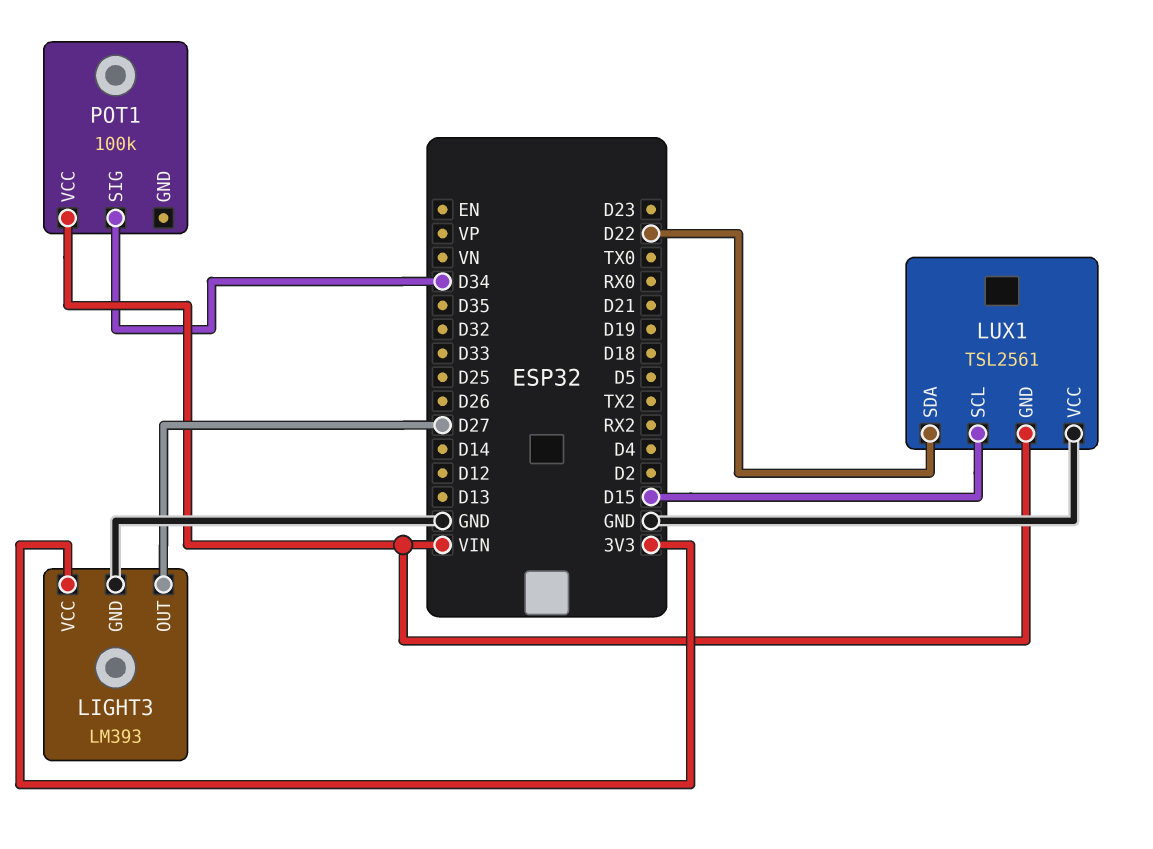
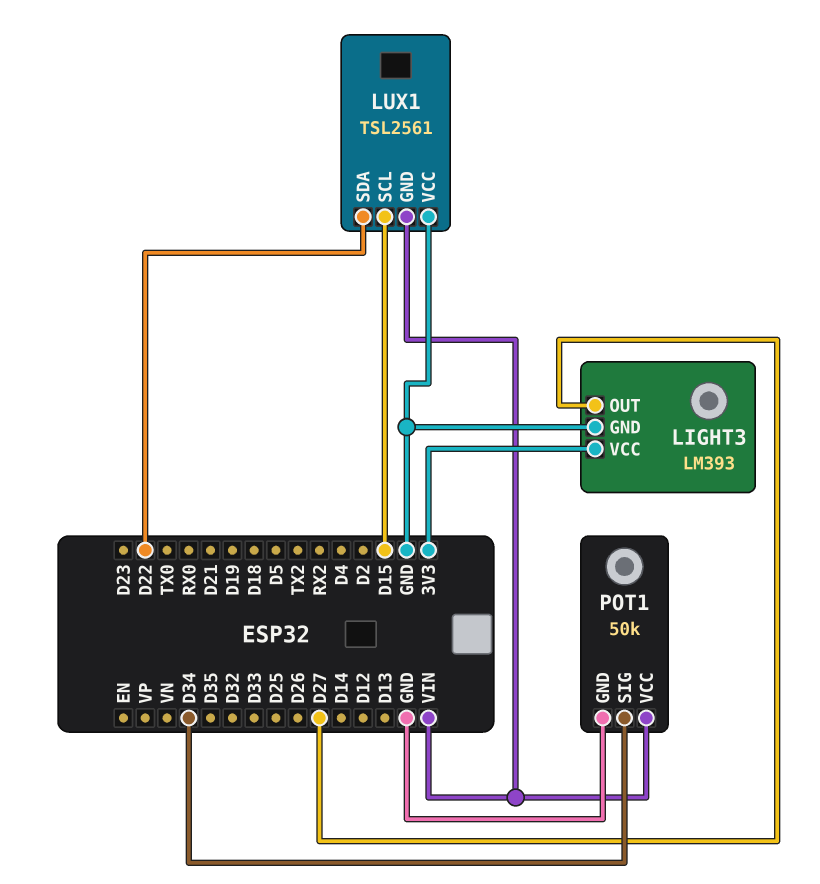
POT1: 100k -> 50k
POT1 pin GND: none -> GND

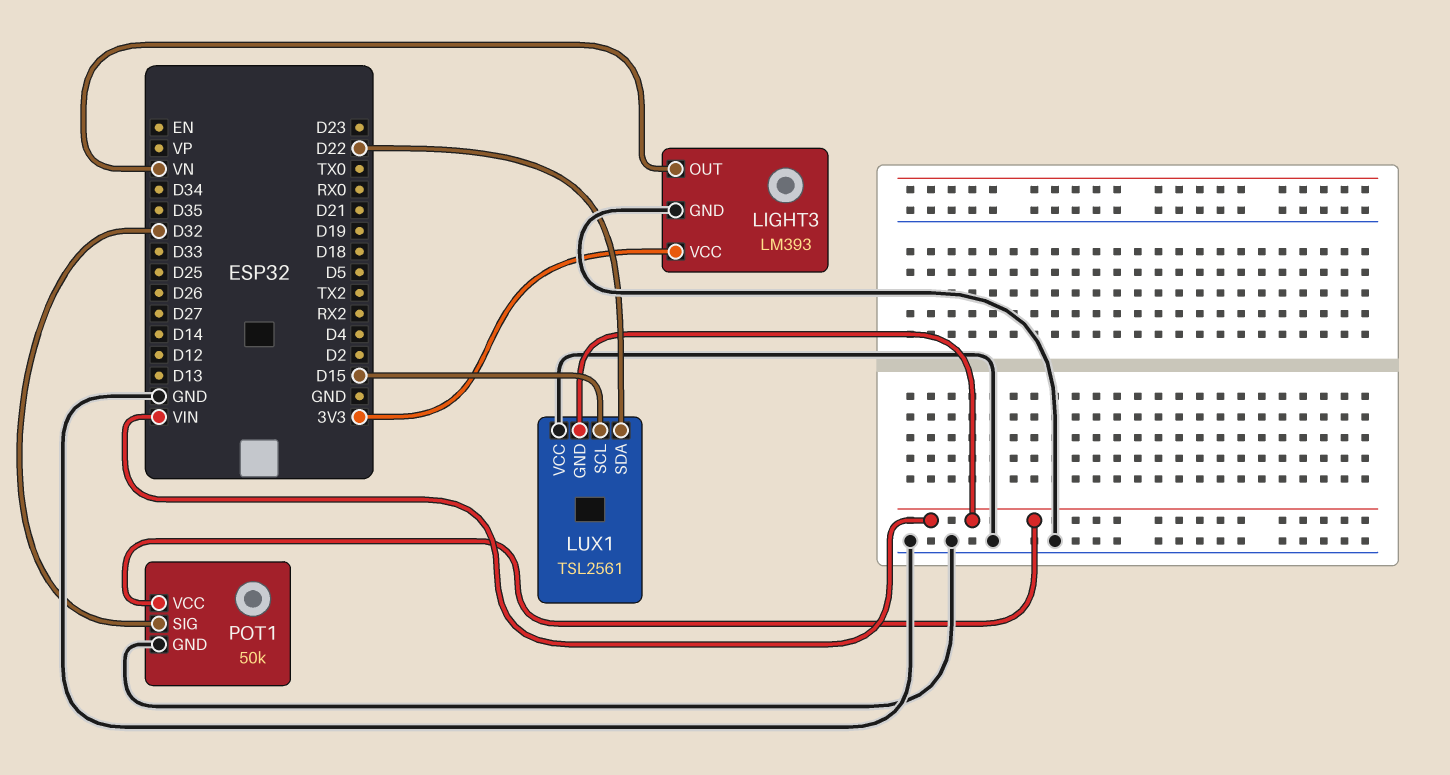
LIGHT3 pin OUT: D27 -> VN
POT1 pin SIG: D34 -> D32

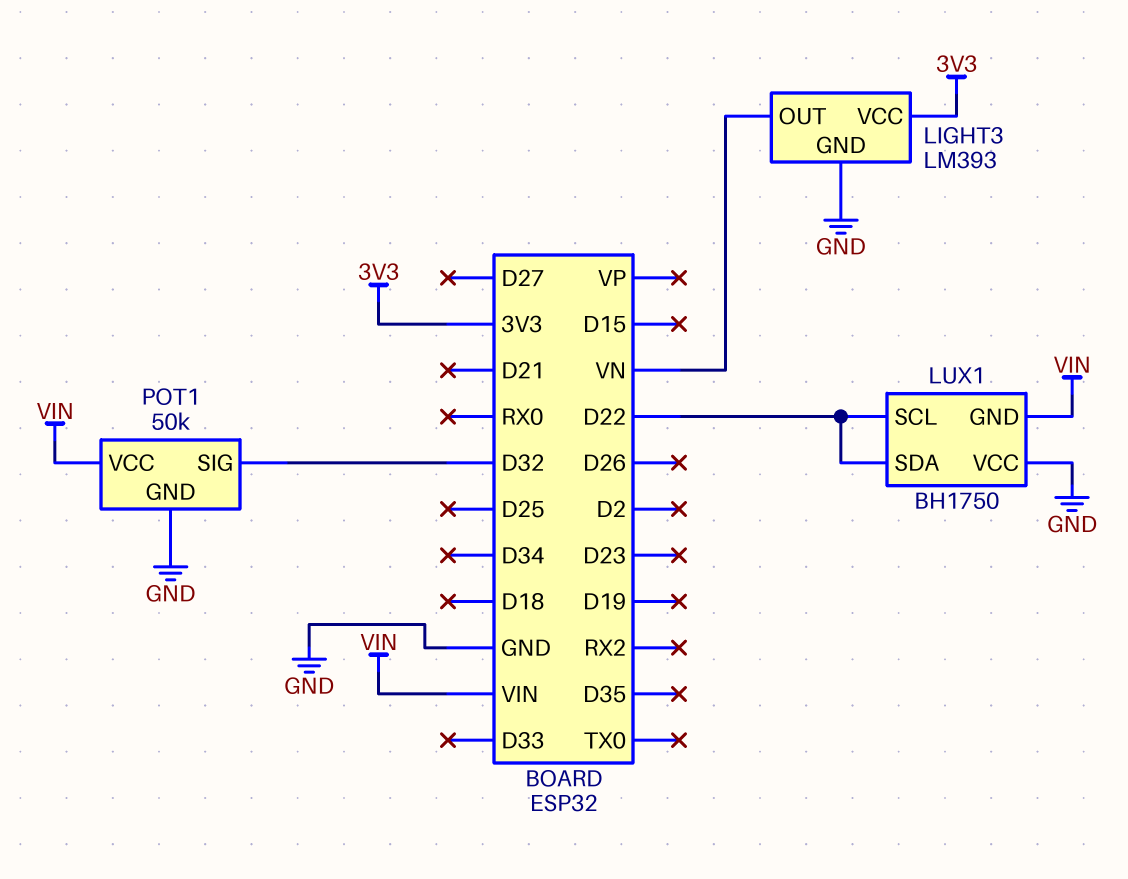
LUX1: TSL2561 -> BH1750
LUX1 pin SCL: D15 -> D22

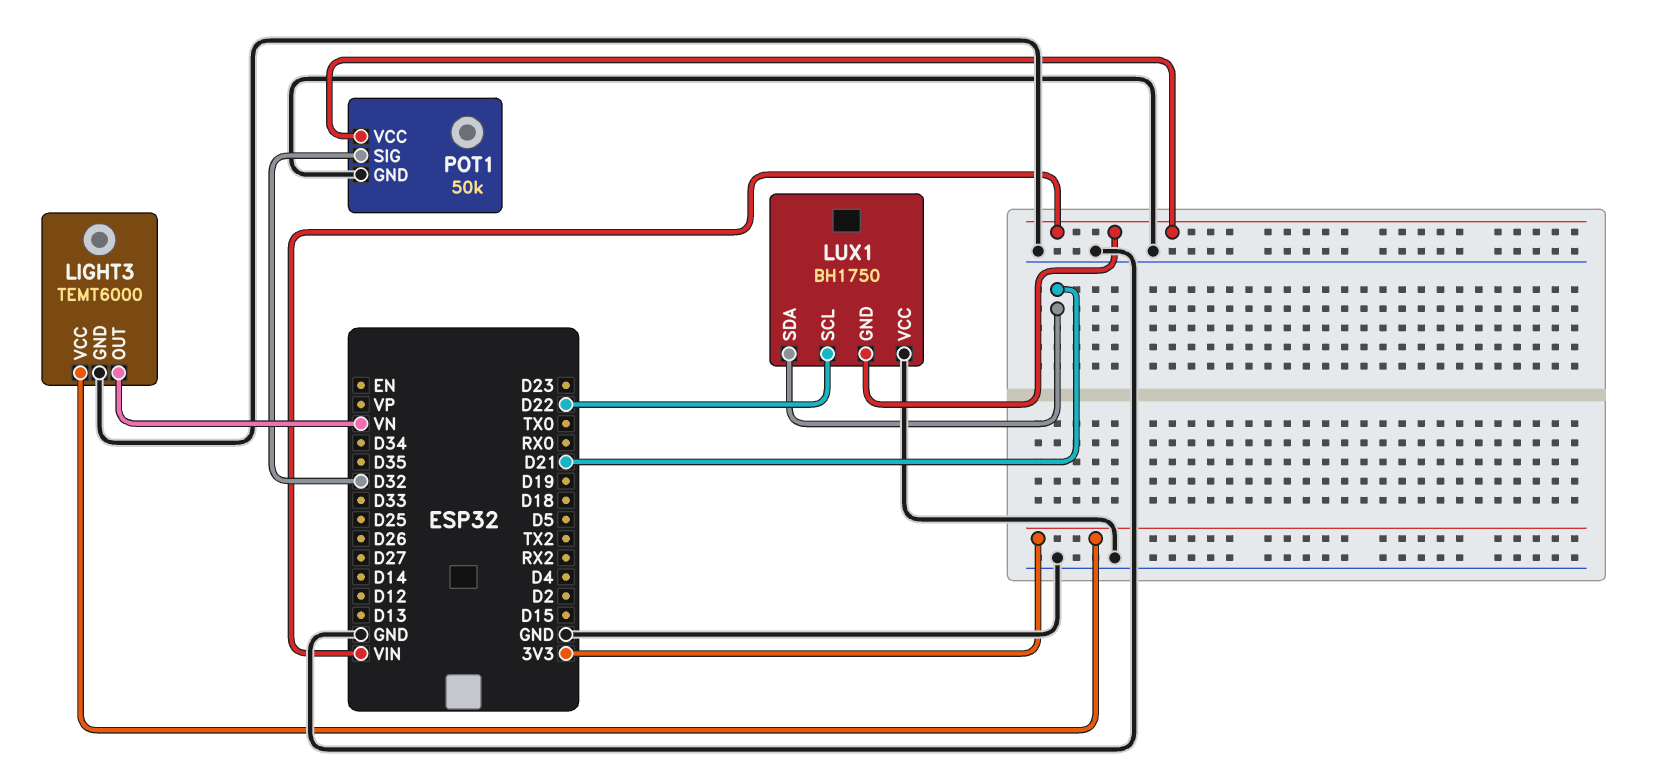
LIGHT3: LM393 -> TEMT6000
LUX1 pin SDA: D22 -> D21

